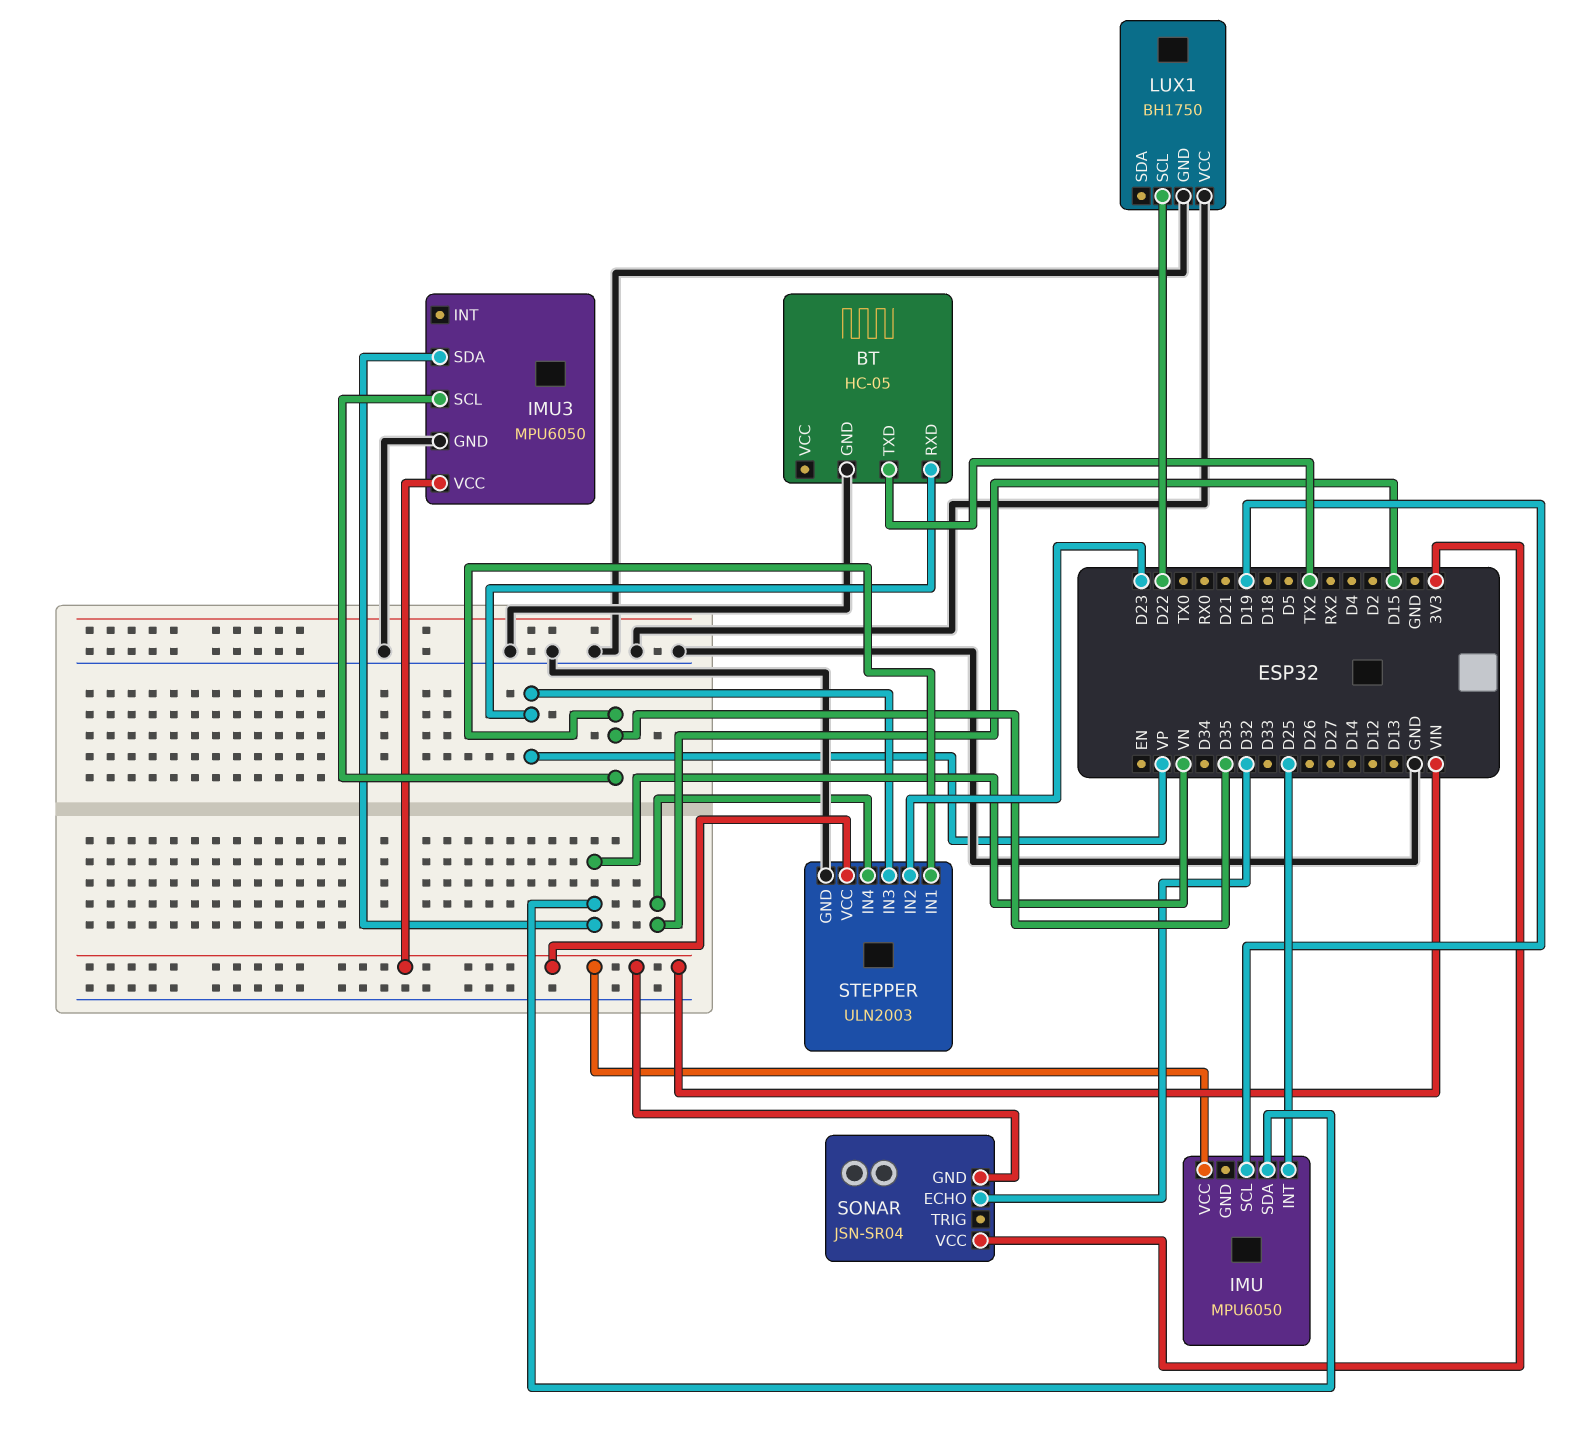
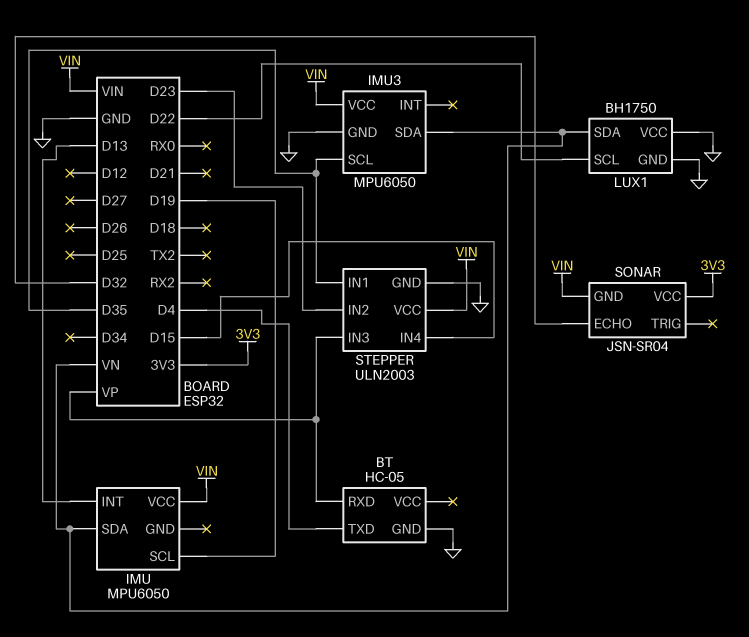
BT pin TXD: TX2 -> D4
IMU pin INT: D25 -> D13
LUX1 pin SDA: none -> VN

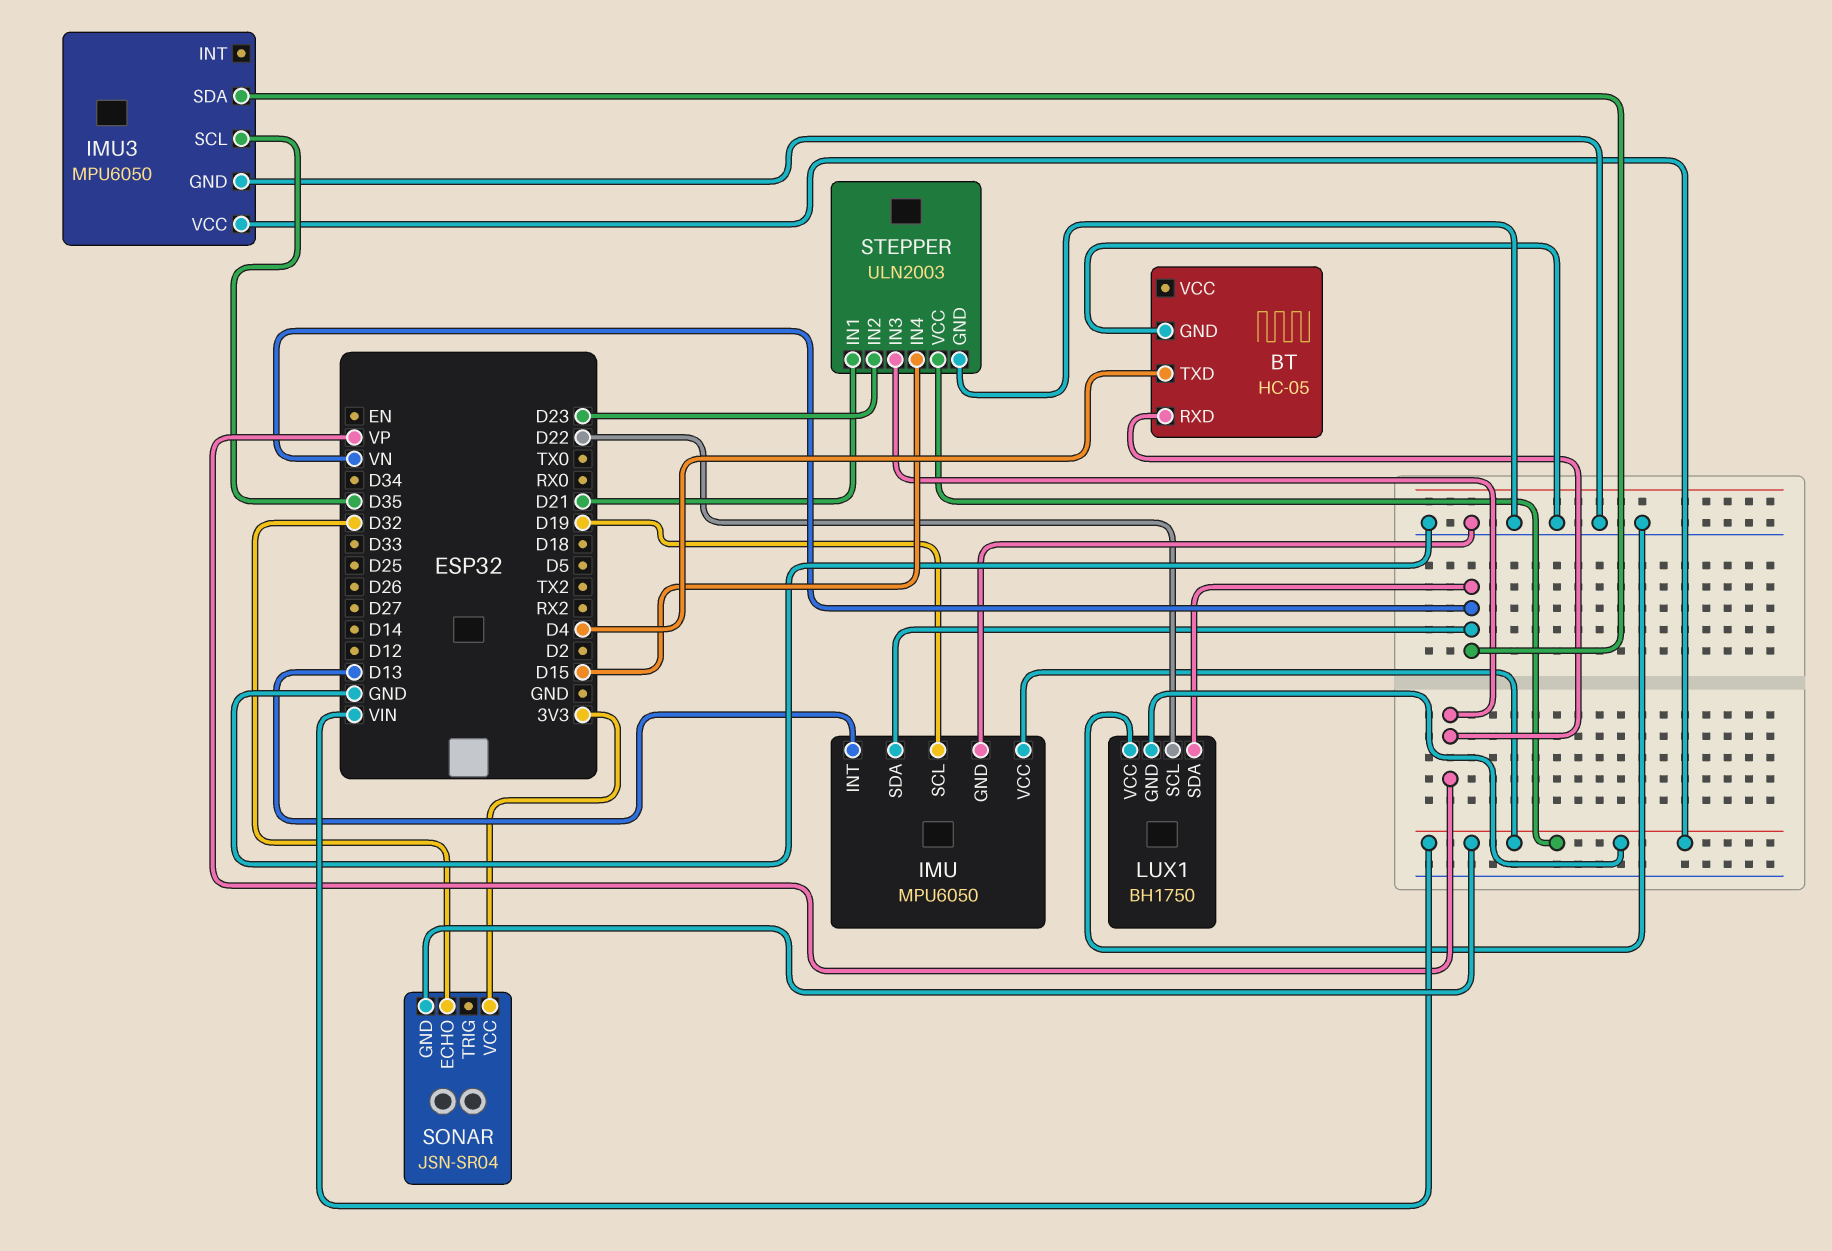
IMU pin GND: none -> GND
LUX1 pin GND: GND -> VIN
STEPPER pin IN1: D35 -> D21

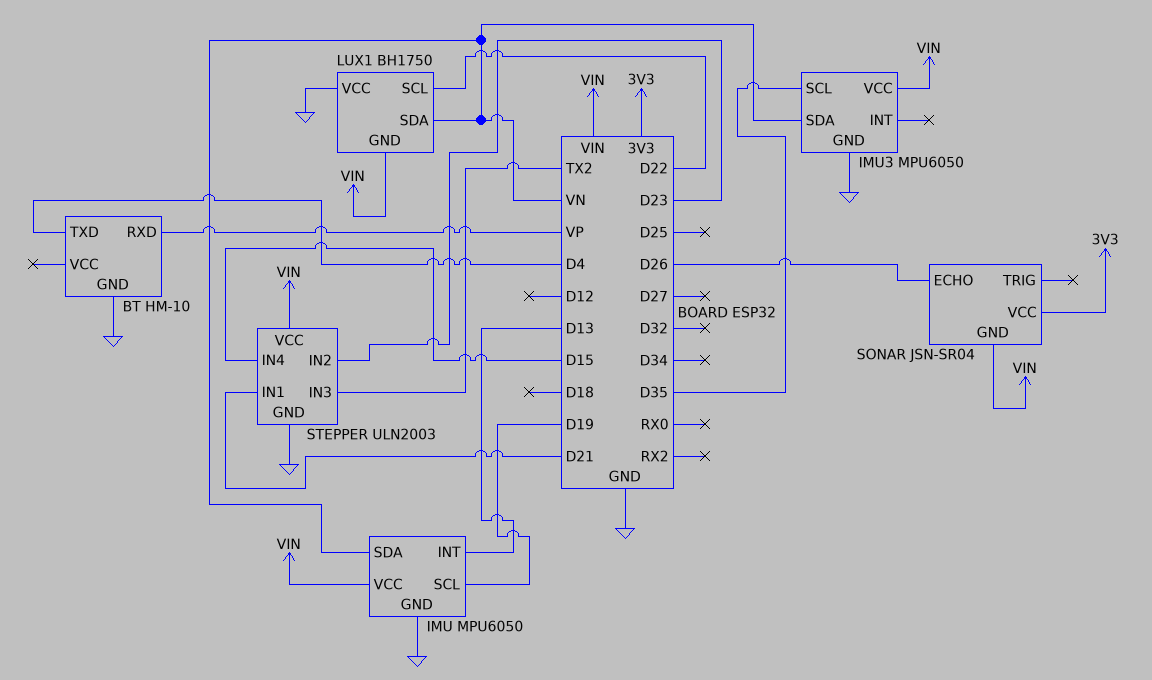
BT: HC-05 -> HM-10
SONAR pin ECHO: D32 -> D26
STEPPER pin IN3: VP -> TX2

